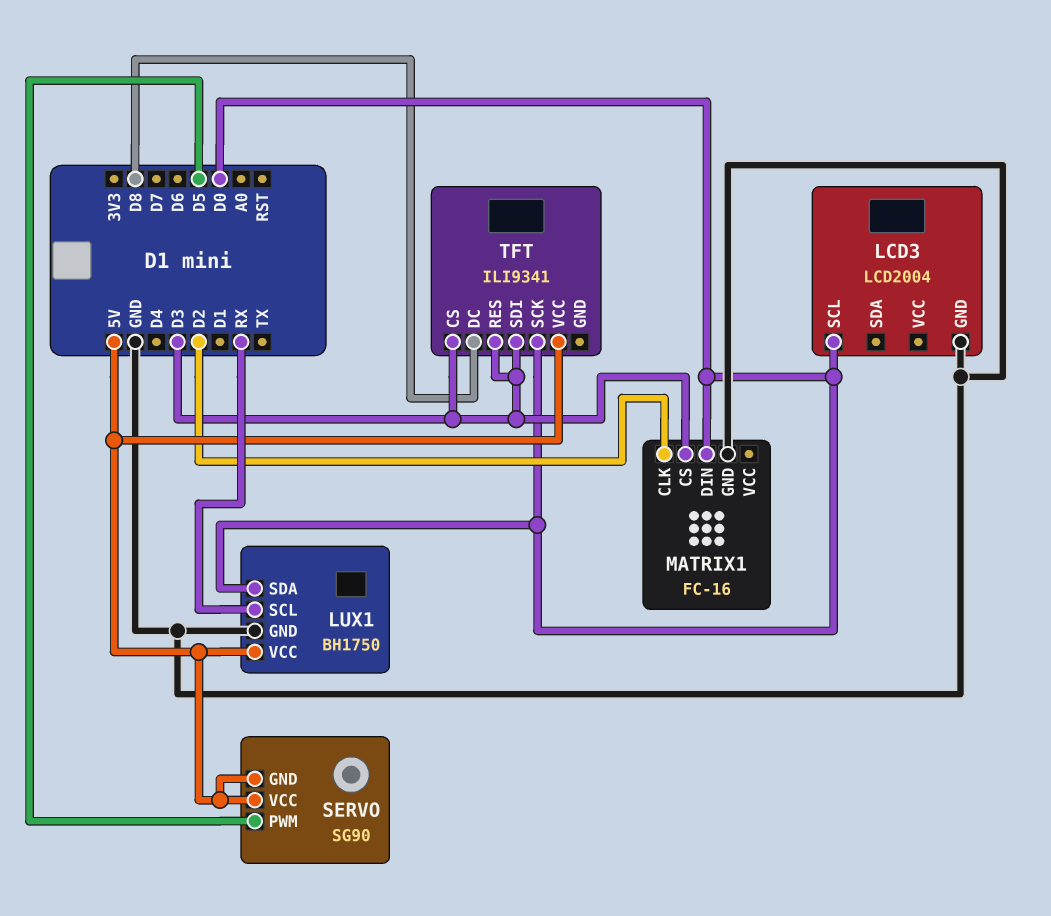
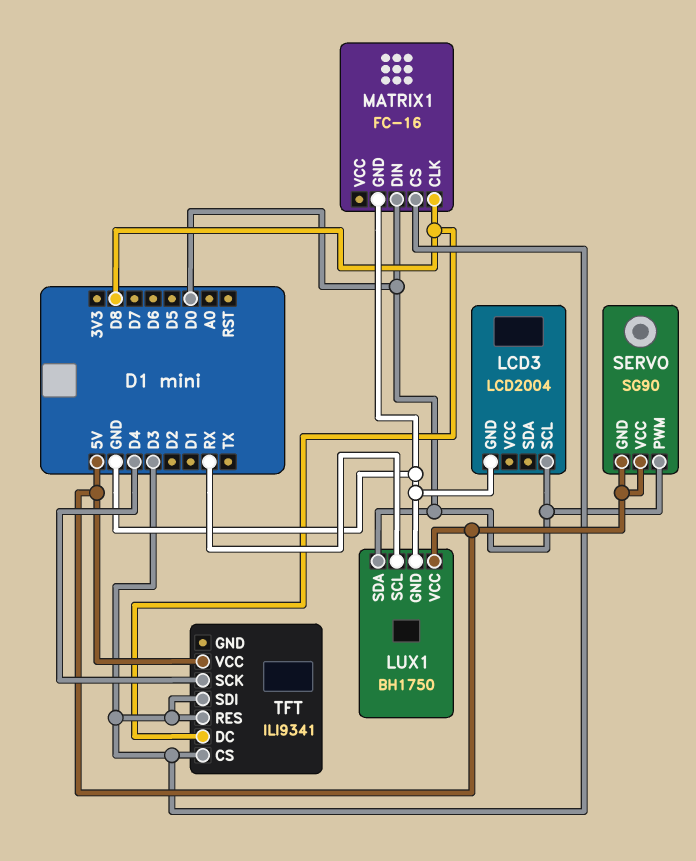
MATRIX1 pin CLK: D2 -> D8
SERVO pin PWM: D5 -> D0
TFT pin SCK: D0 -> D4

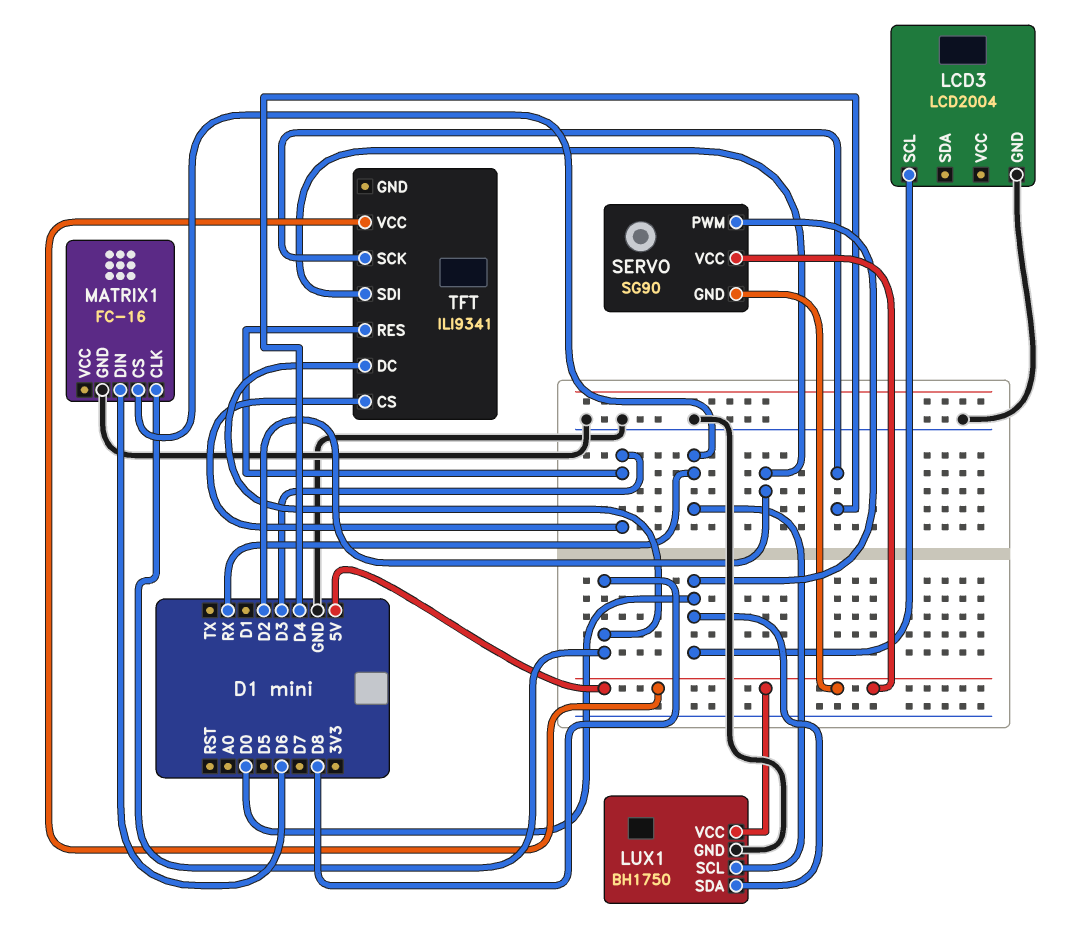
MATRIX1 pin CS: D3 -> RX
MATRIX1 pin DIN: D0 -> D6
TFT pin SDI: D3 -> D2

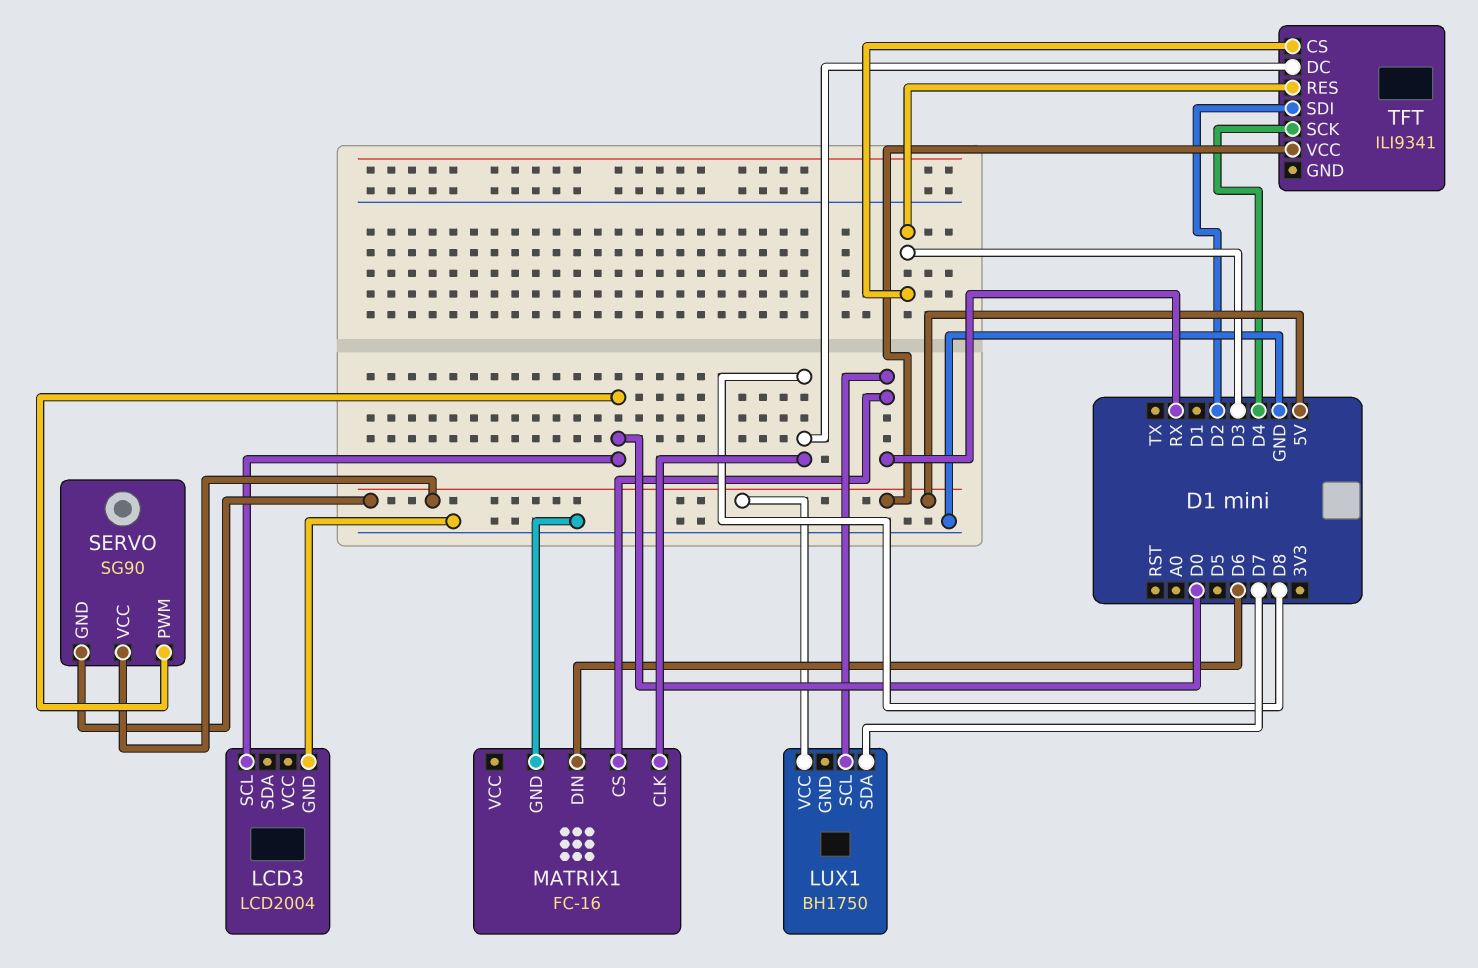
LUX1 pin GND: GND -> none
LUX1 pin SDA: D0 -> D7

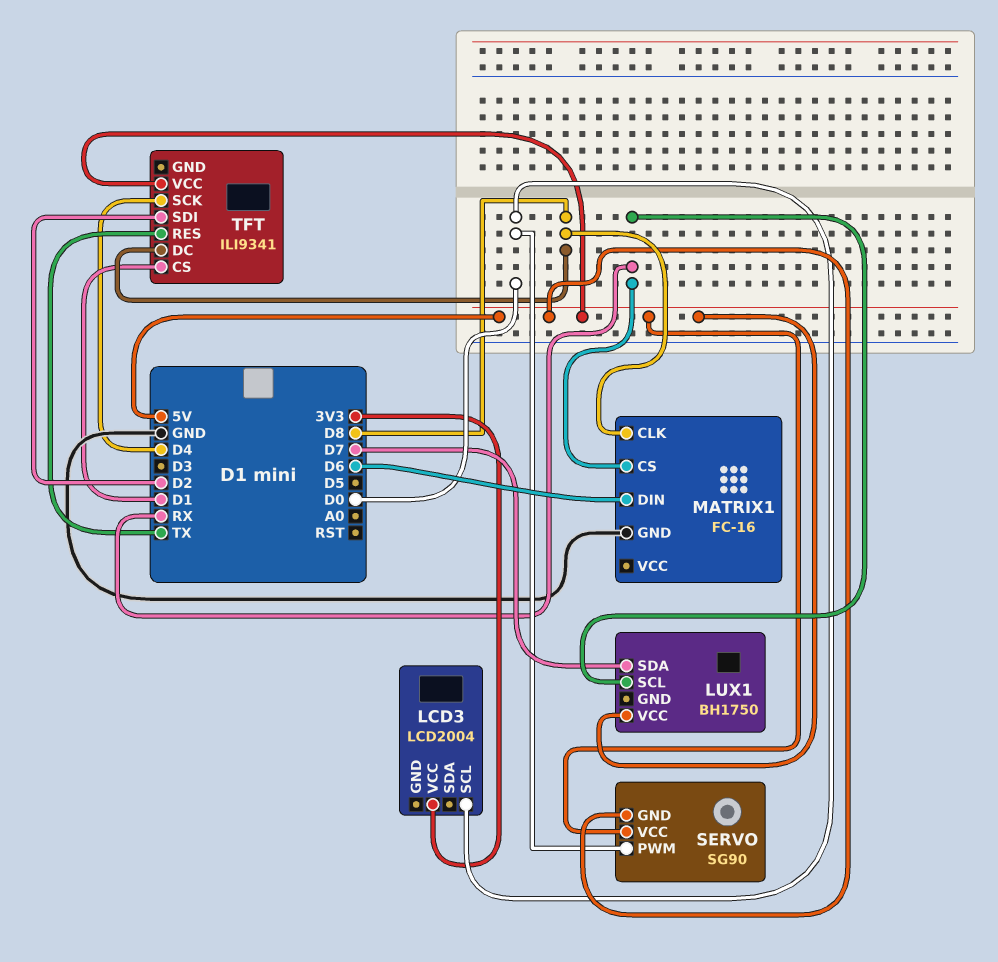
LCD3 pin GND: GND -> none
LCD3 pin VCC: none -> 3V3
TFT pin CS: D3 -> D1
TFT pin RES: D3 -> TX

